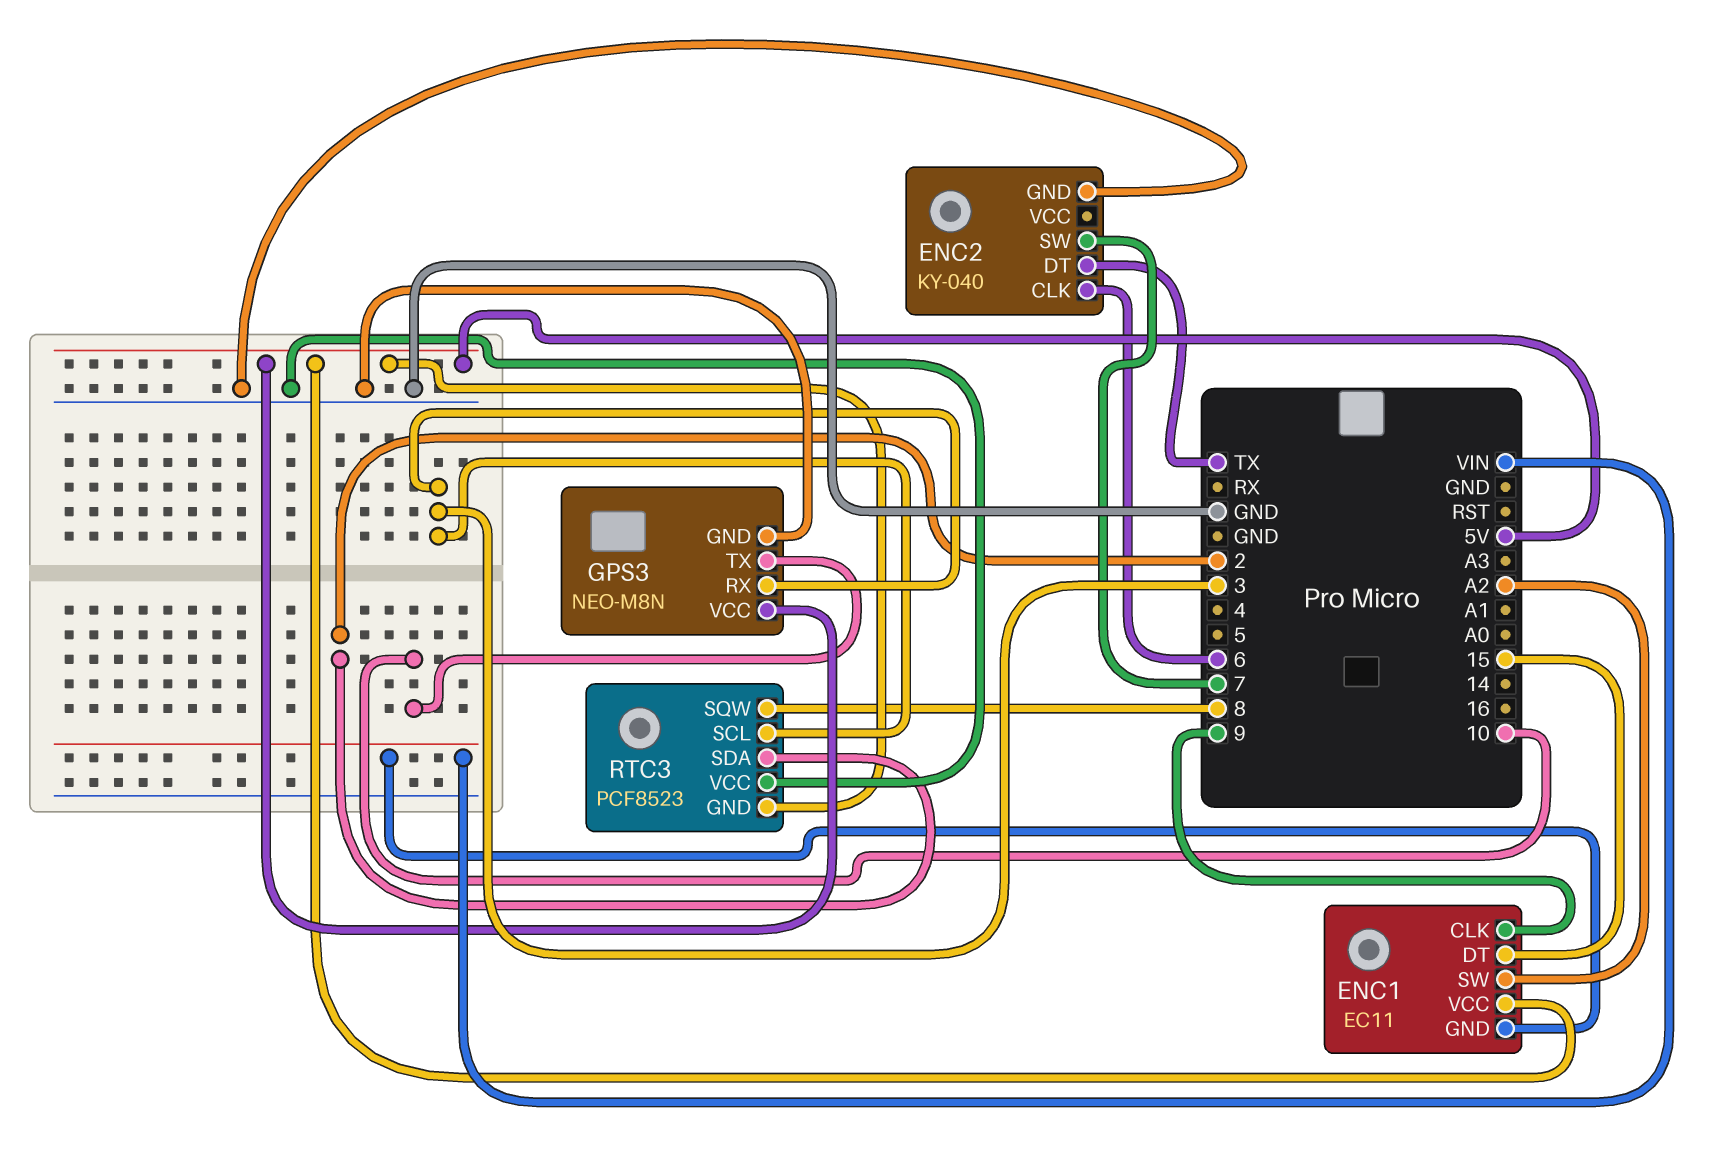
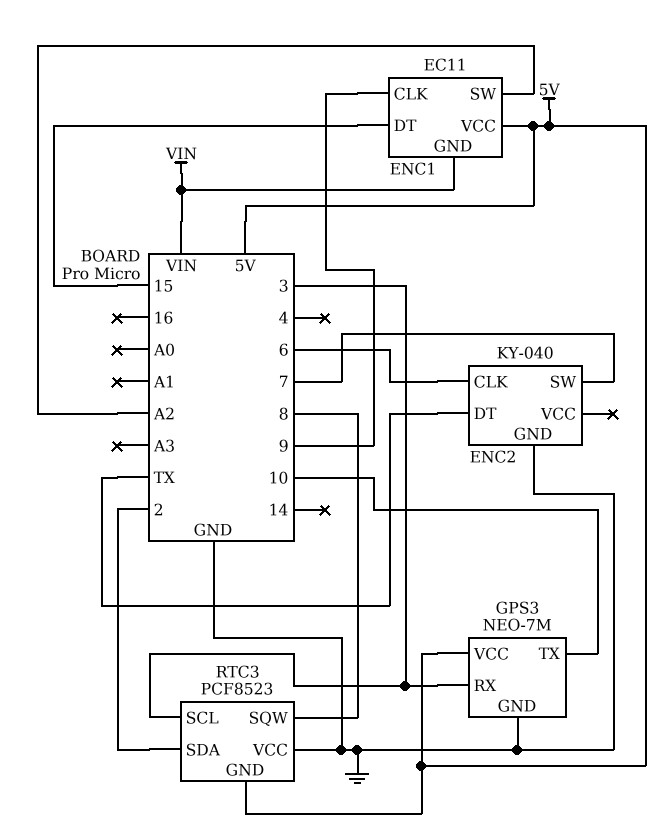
GPS3: NEO-M8N -> NEO-7M

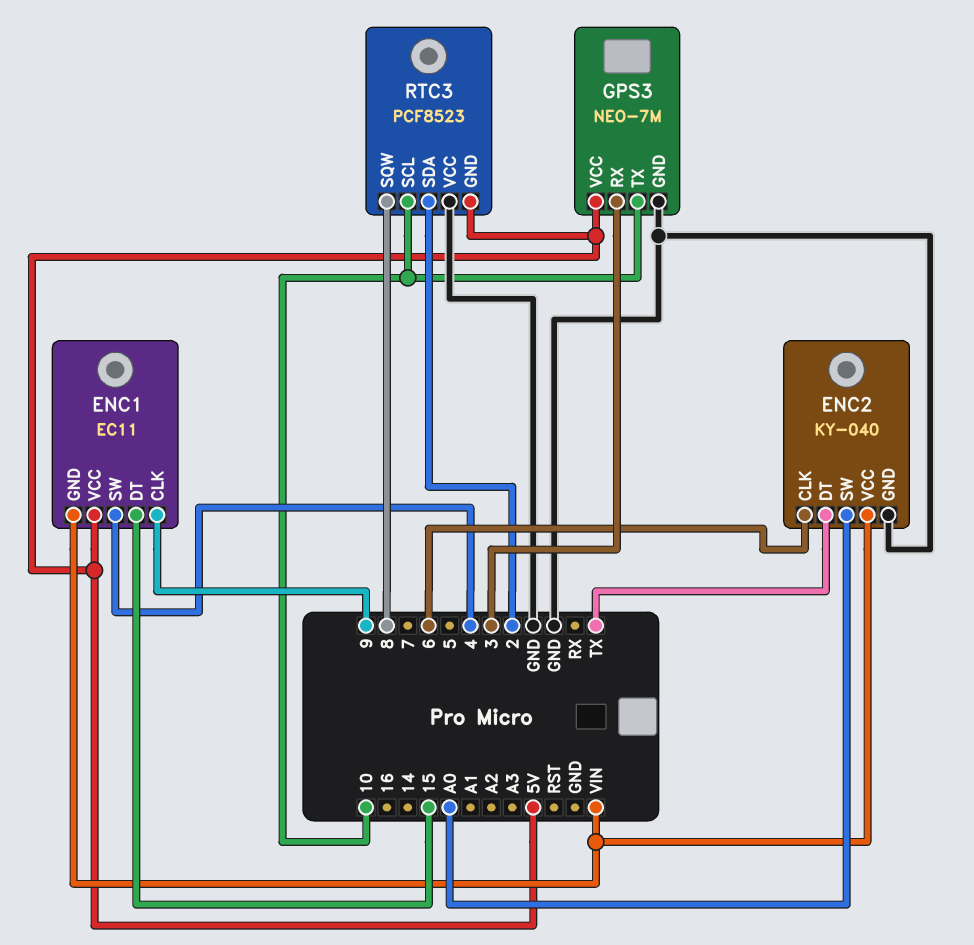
ENC1 pin SW: A2 -> 4
ENC2 pin SW: 7 -> A0
ENC2 pin VCC: none -> VIN
RTC3 pin SCL: 3 -> 10

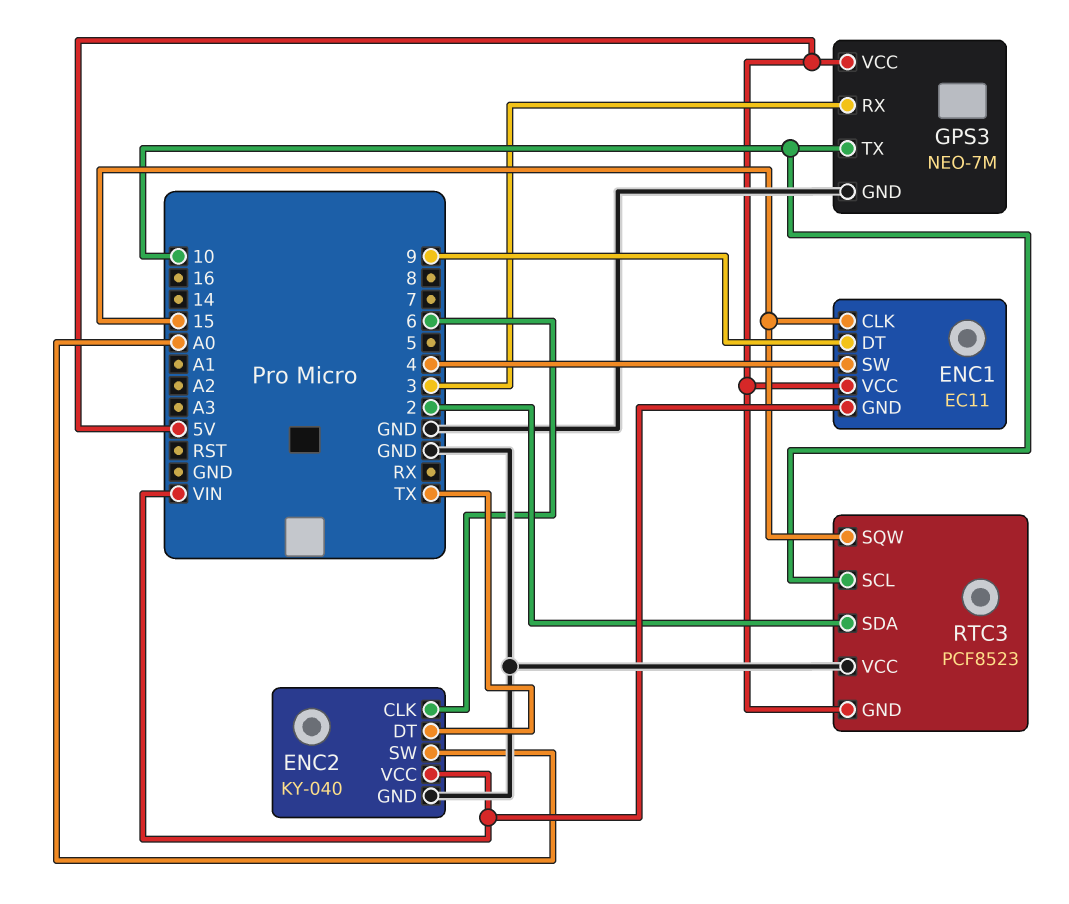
ENC1 pin CLK: 9 -> 15
ENC1 pin DT: 15 -> 9
RTC3 pin SQW: 8 -> 15

